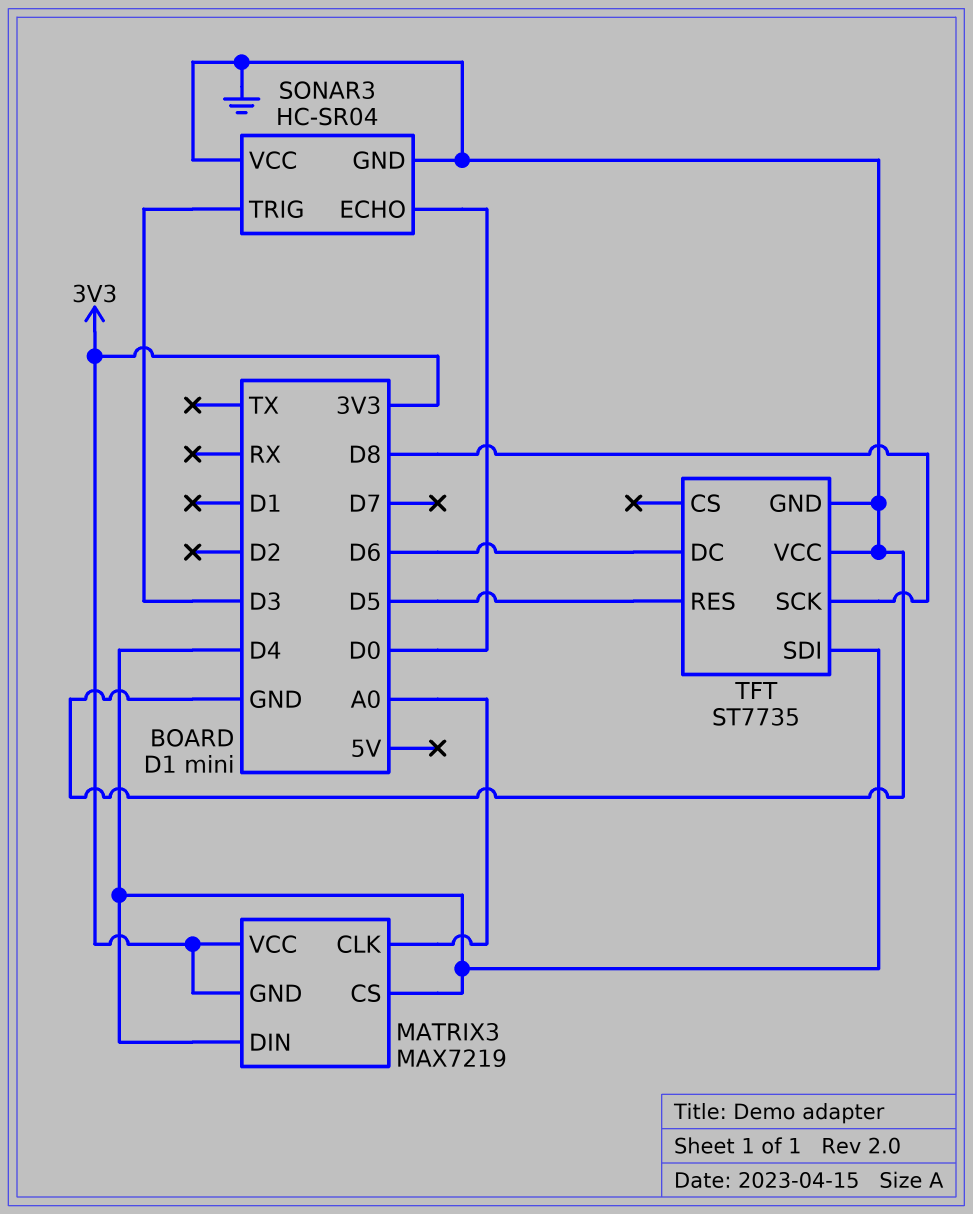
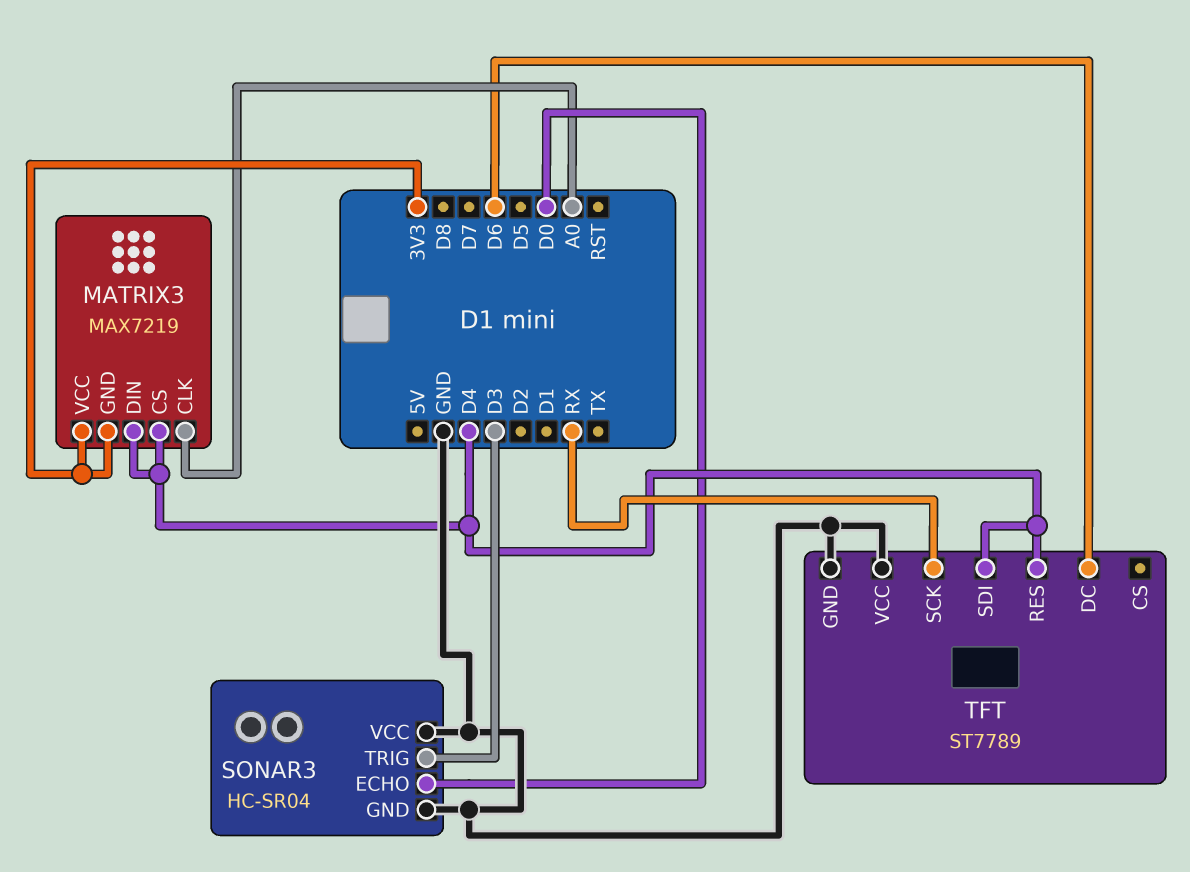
TFT: ST7735 -> ST7789
TFT pin RES: D5 -> D4
TFT pin SCK: D8 -> RX

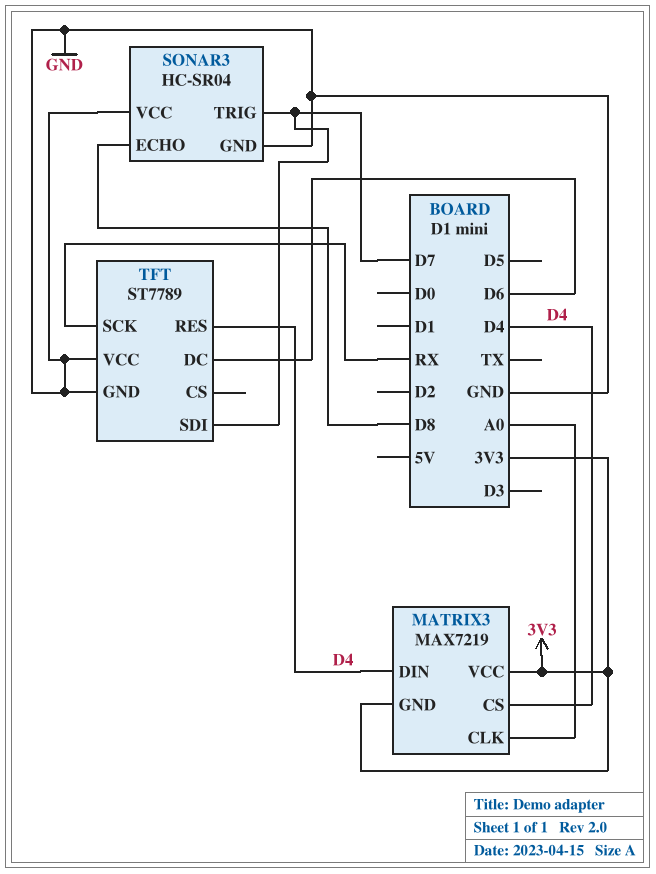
SONAR3 pin ECHO: D0 -> D8
SONAR3 pin TRIG: D3 -> D7
TFT pin SDI: D4 -> D7

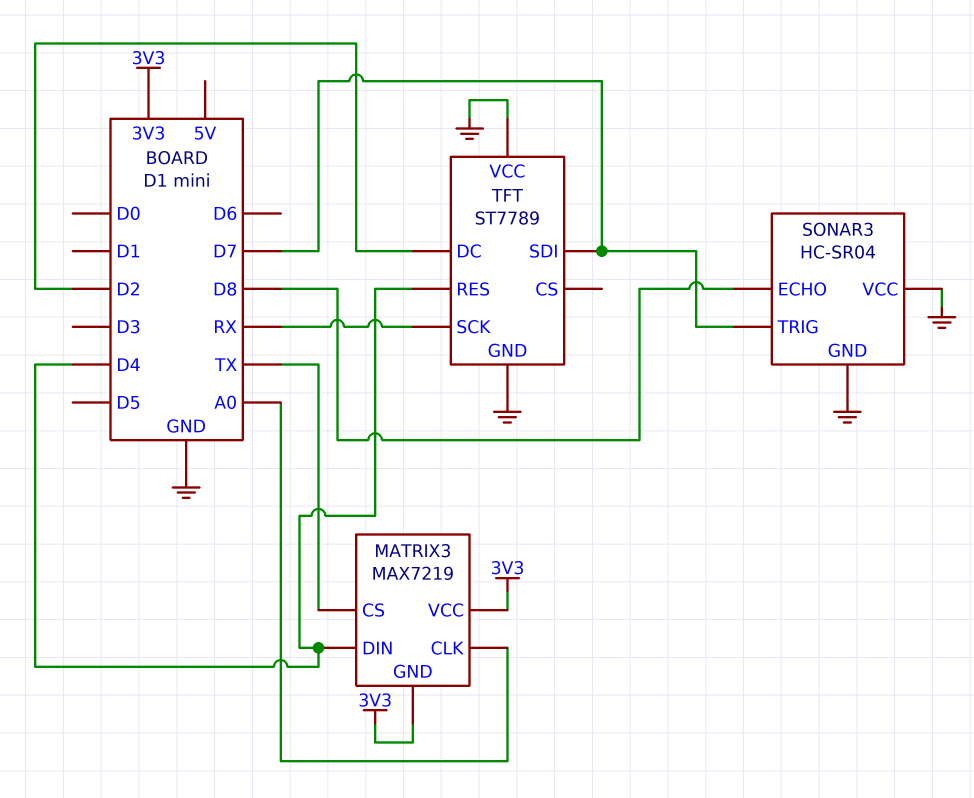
MATRIX3 pin CS: D4 -> TX
TFT pin DC: D6 -> D2

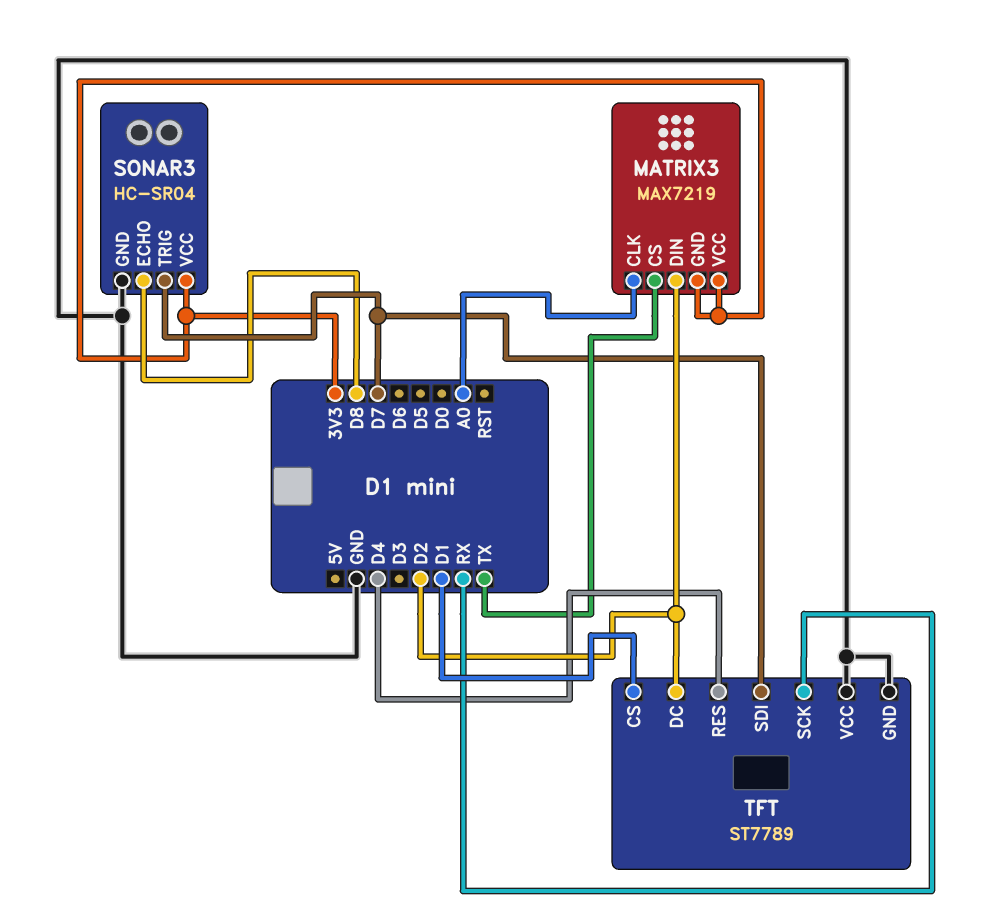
MATRIX3 pin DIN: D4 -> D2
SONAR3 pin VCC: GND -> 3V3
TFT pin CS: none -> D1

